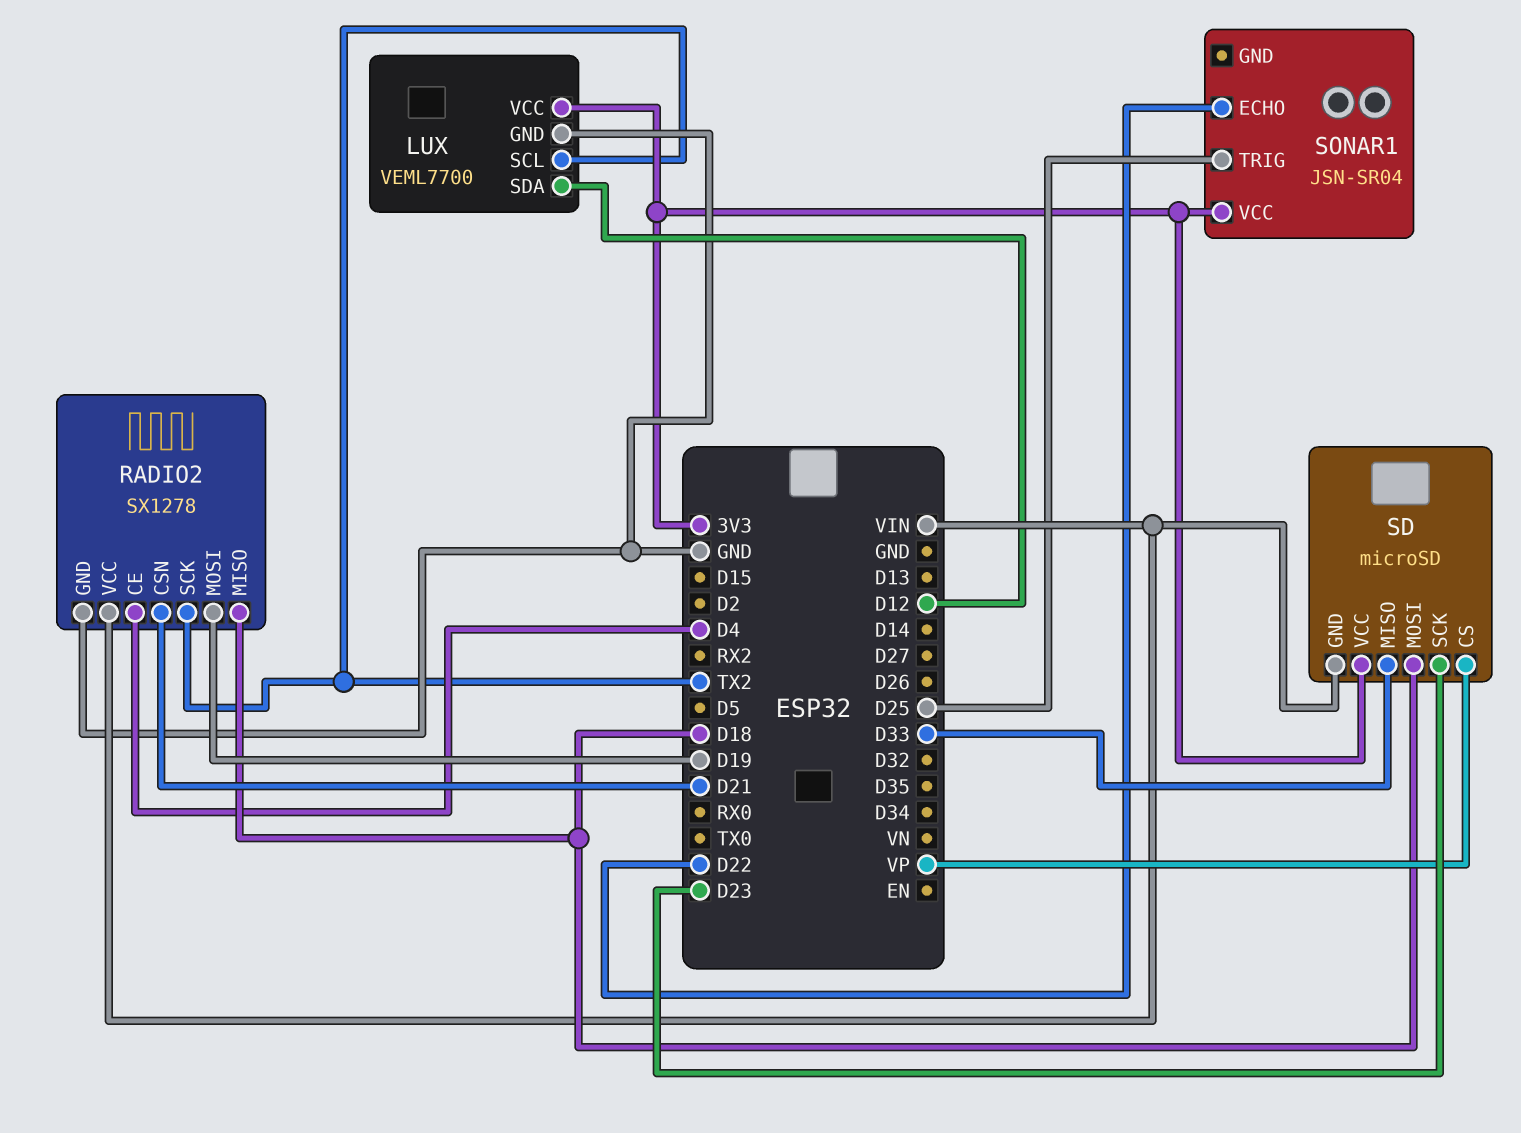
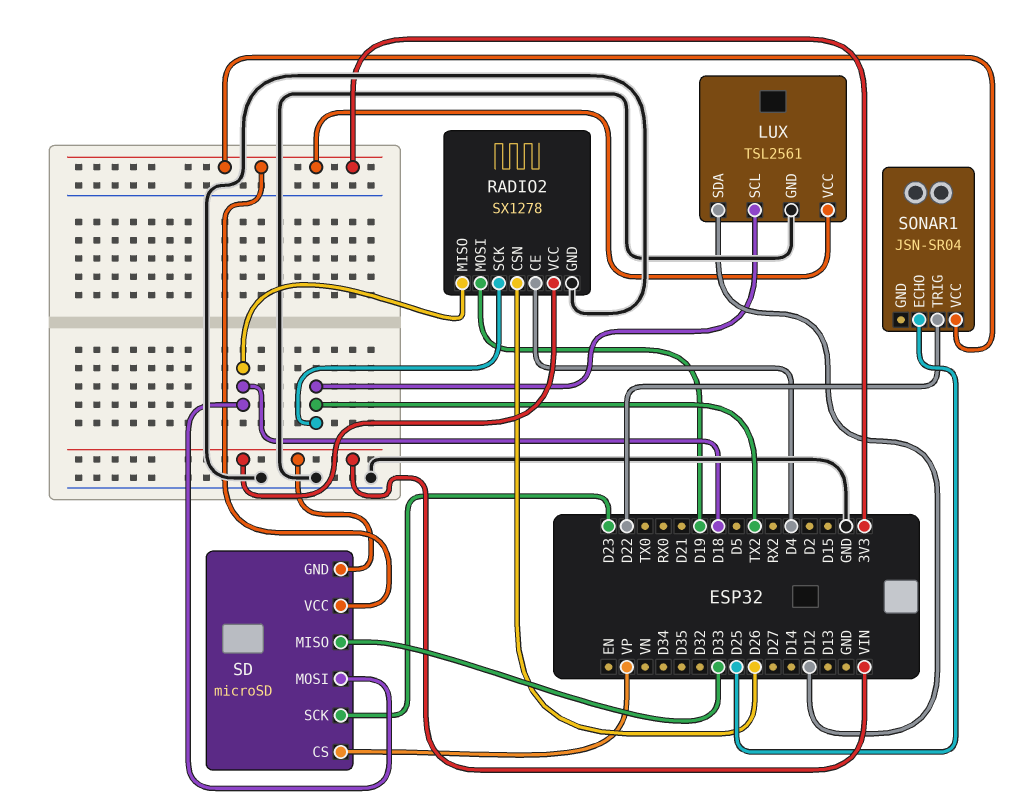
LUX: VEML7700 -> TSL2561
RADIO2 pin CSN: D21 -> D26
SONAR1 pin ECHO: D22 -> D25
SONAR1 pin TRIG: D25 -> D22

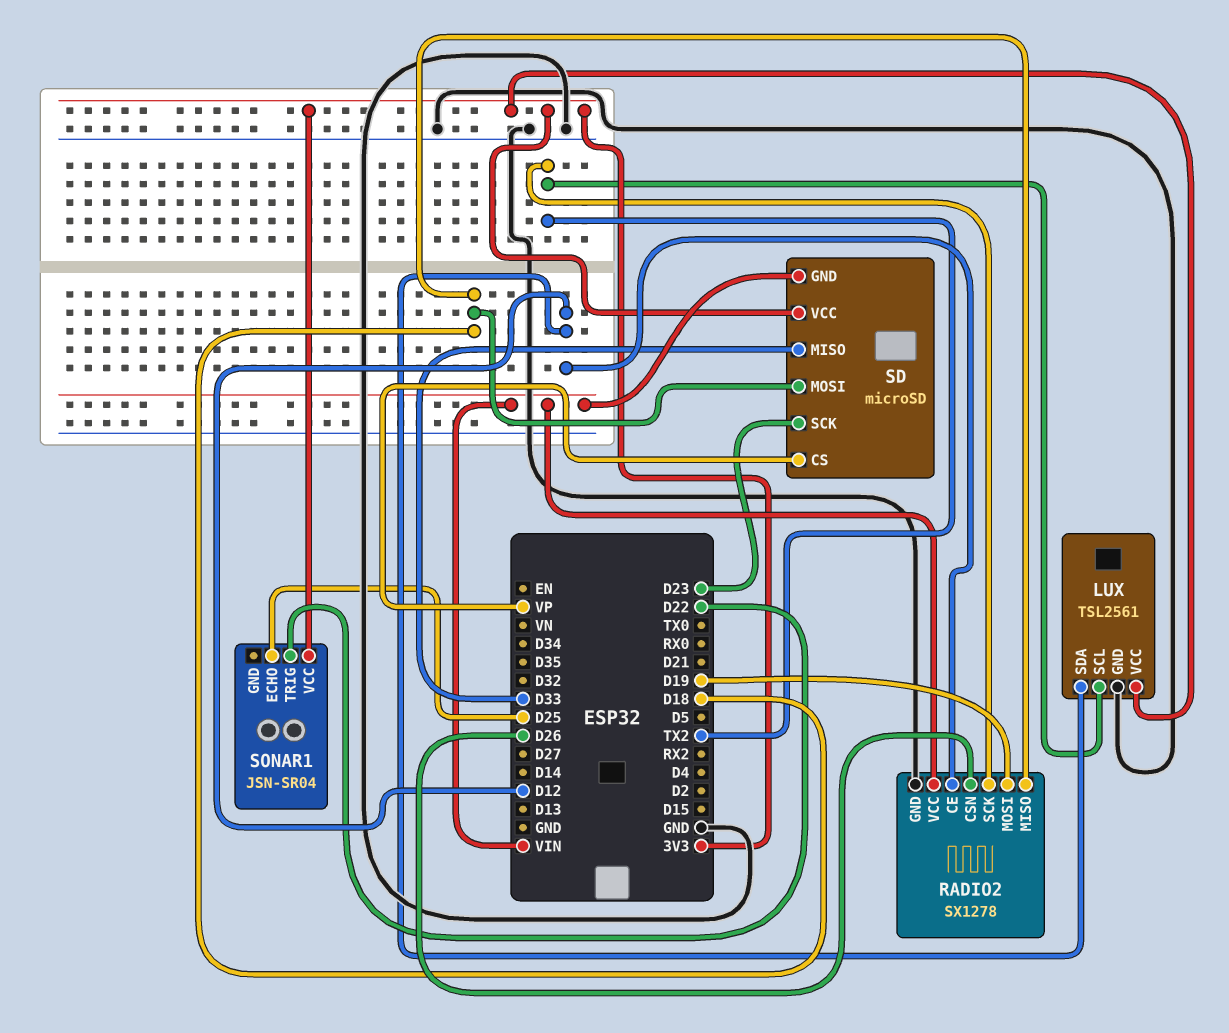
RADIO2 pin CE: D4 -> D12

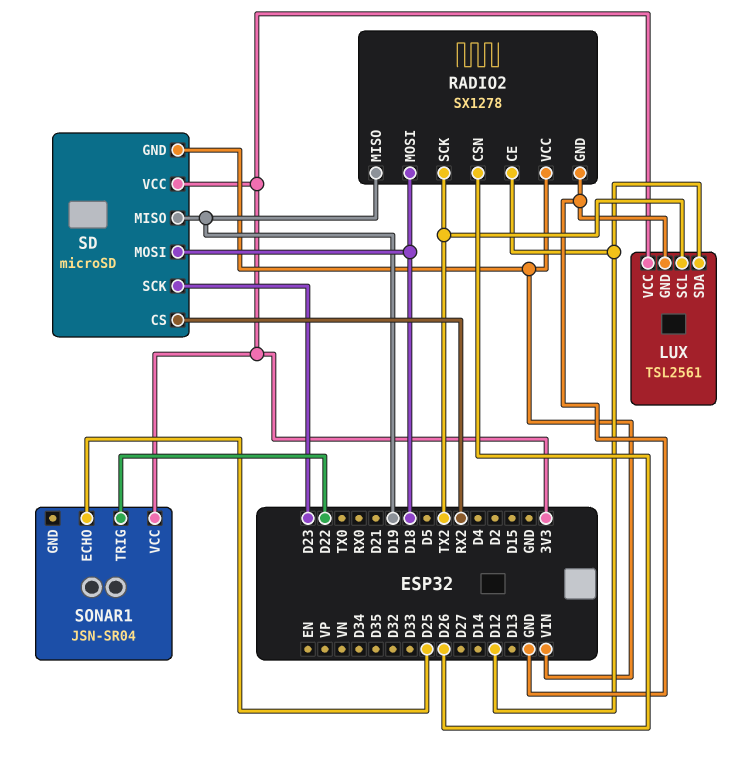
RADIO2 pin MISO: D18 -> D19
RADIO2 pin MOSI: D19 -> D18
SD pin CS: VP -> RX2
SD pin MISO: D33 -> D19

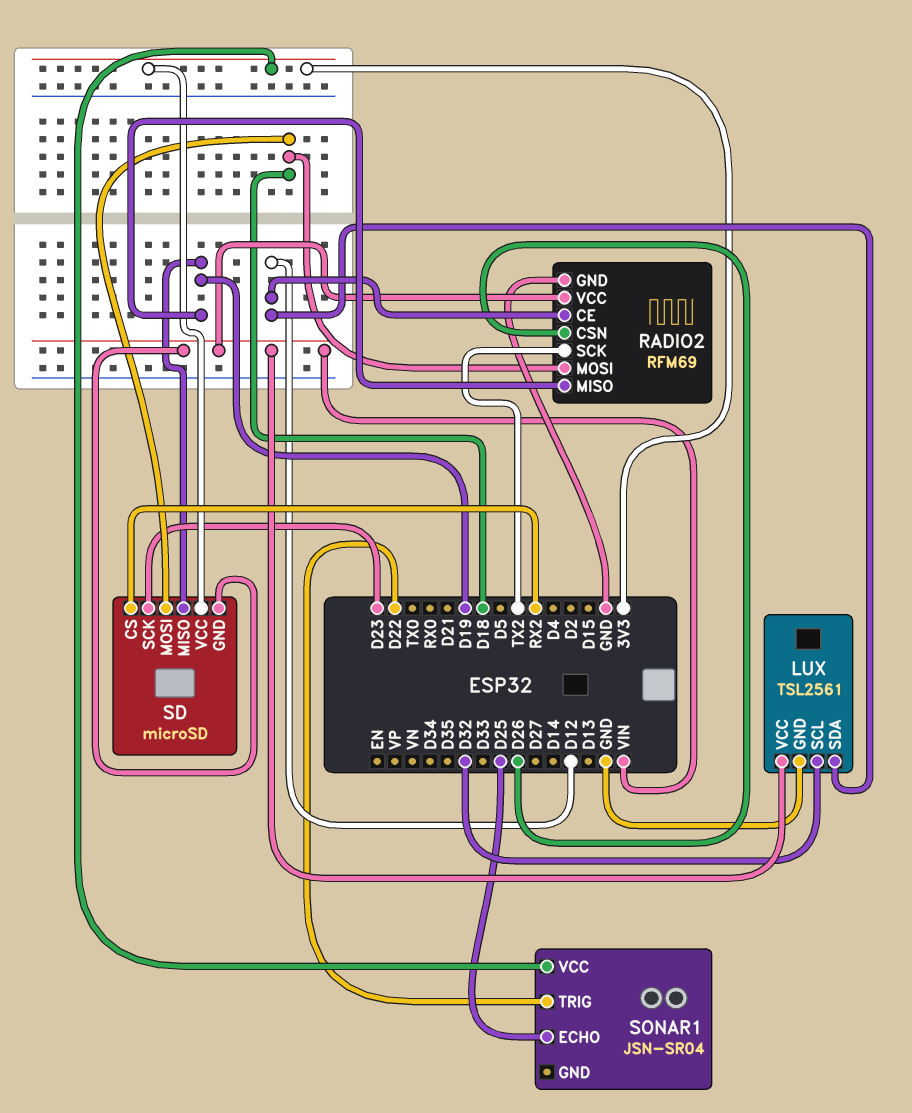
LUX pin SCL: TX2 -> D32
LUX pin VCC: 3V3 -> VIN
RADIO2: SX1278 -> RFM69

